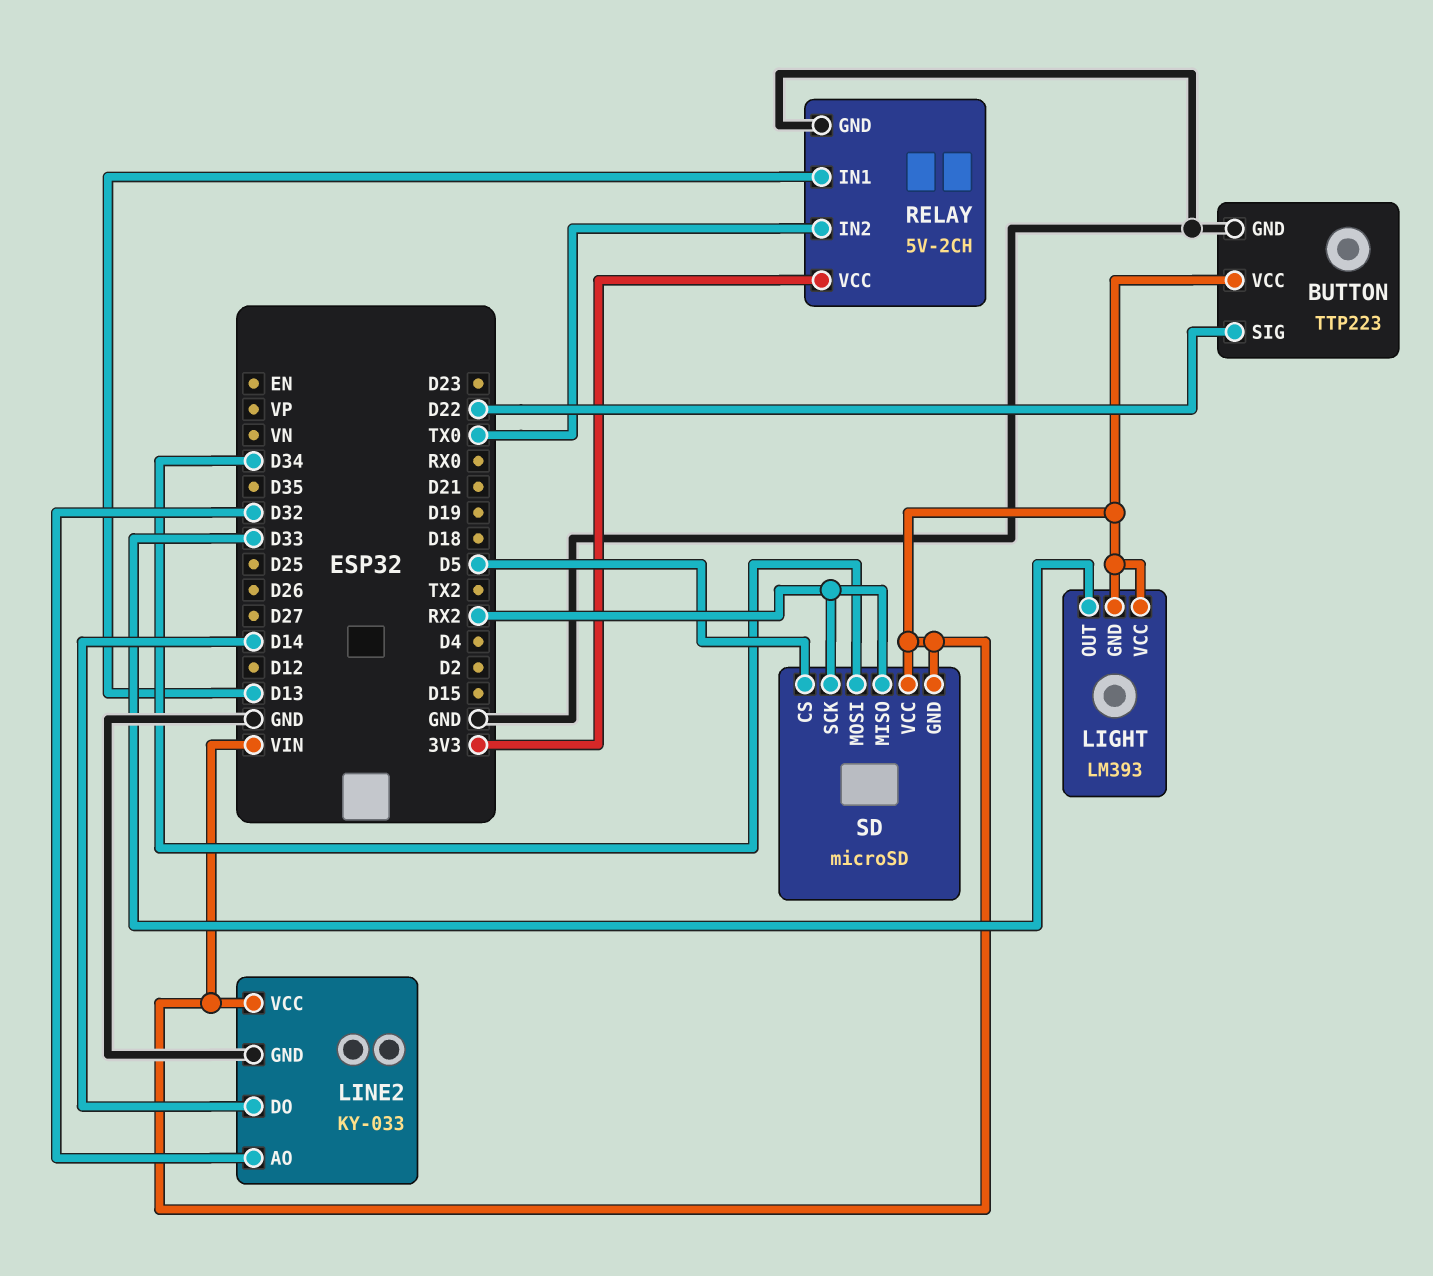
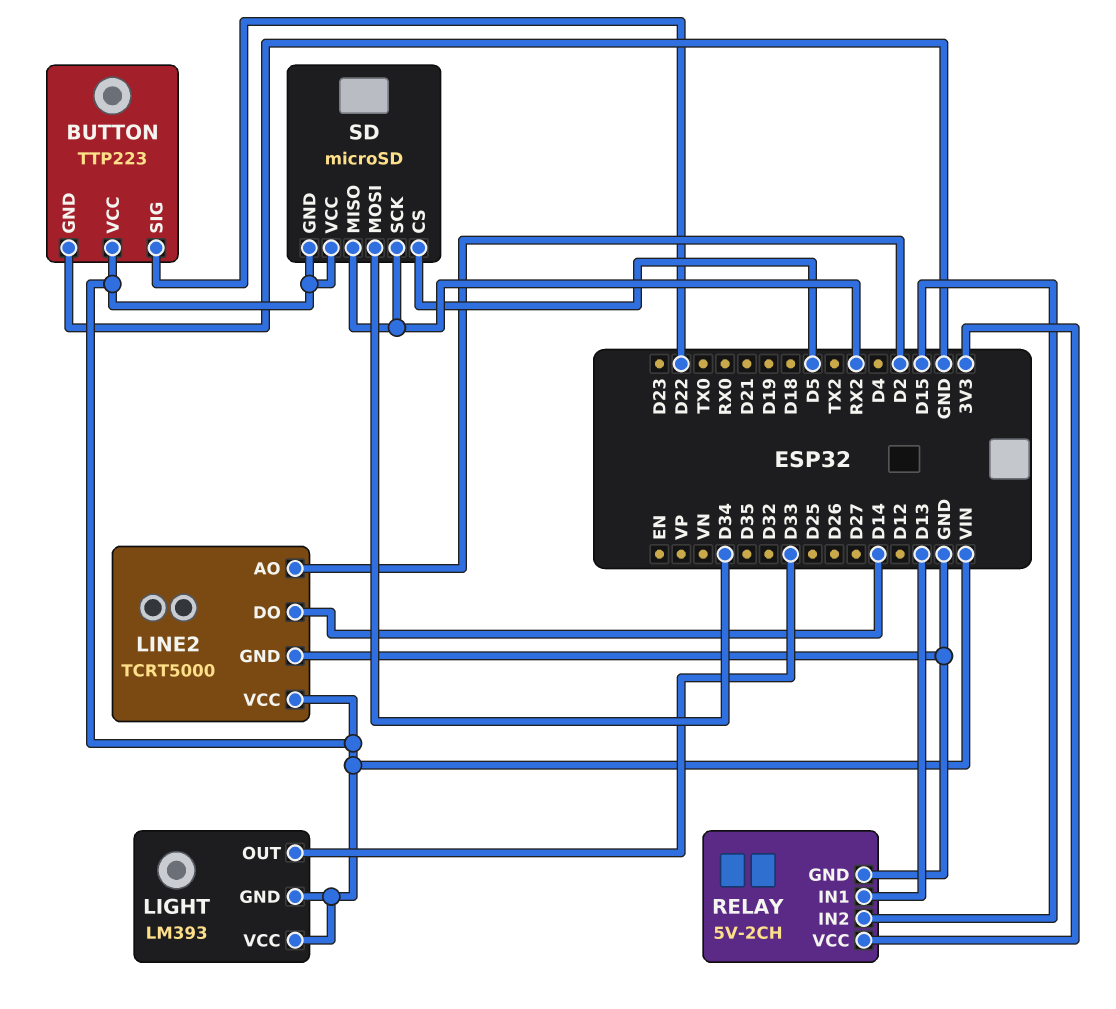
LINE2: KY-033 -> TCRT5000
LINE2 pin AO: D32 -> D2
RELAY pin IN2: TX0 -> D15

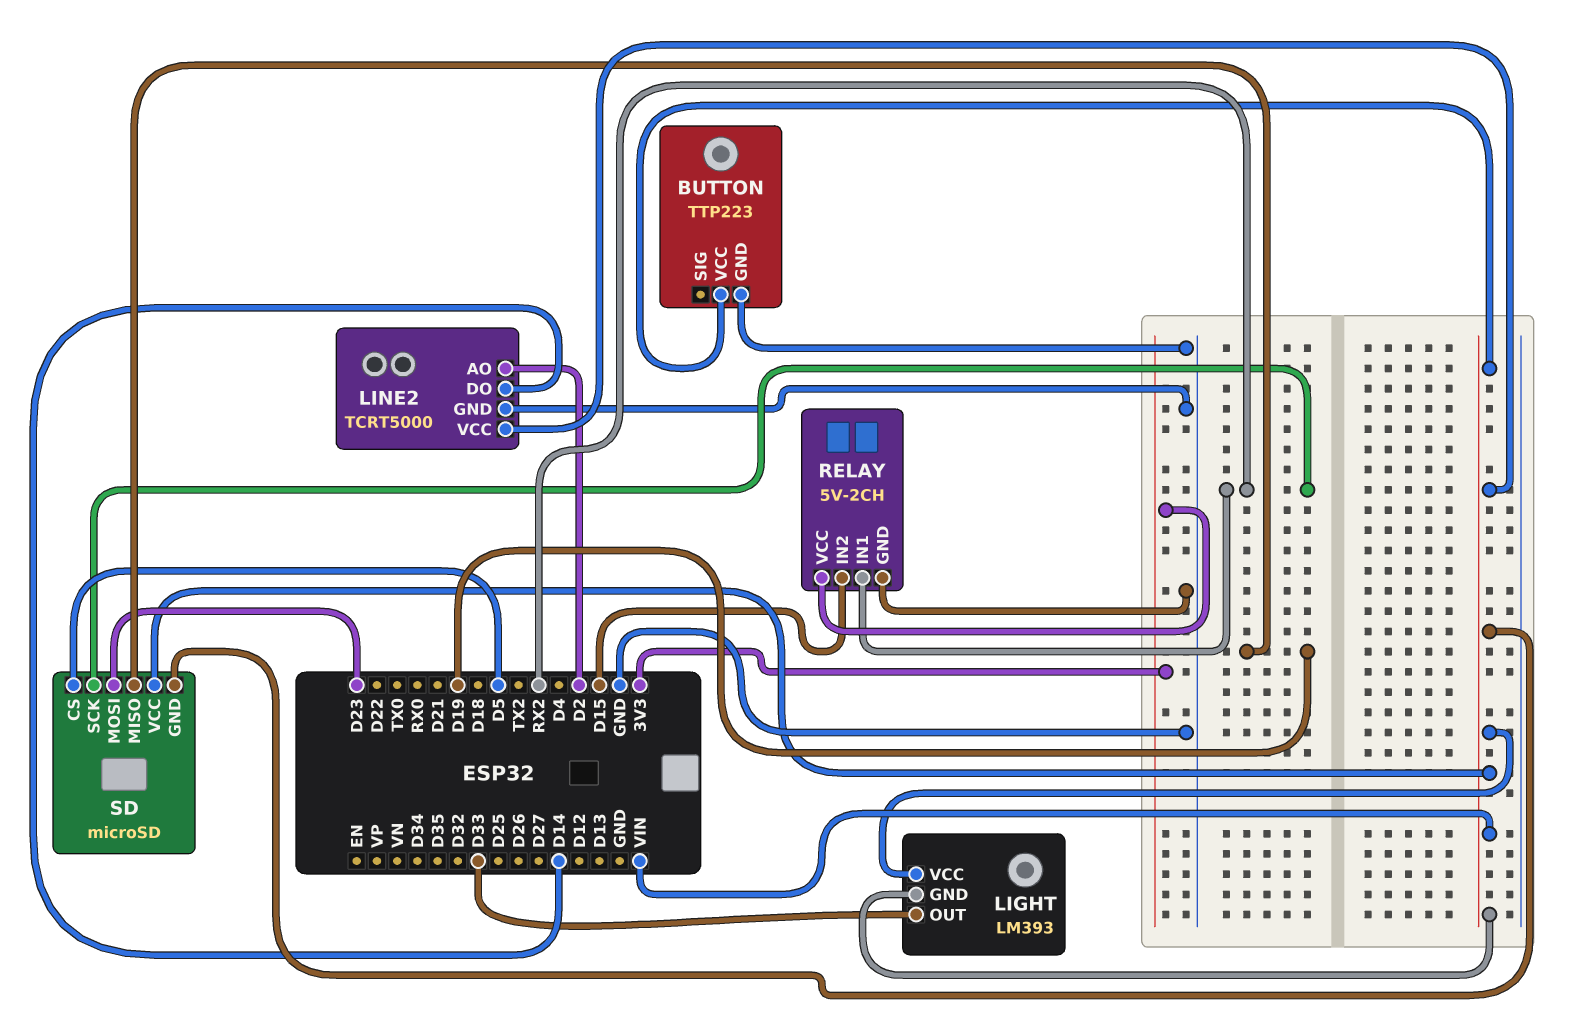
BUTTON pin SIG: D22 -> none
RELAY pin IN1: D13 -> RX2
SD pin MISO: RX2 -> D19
SD pin MOSI: D34 -> D23

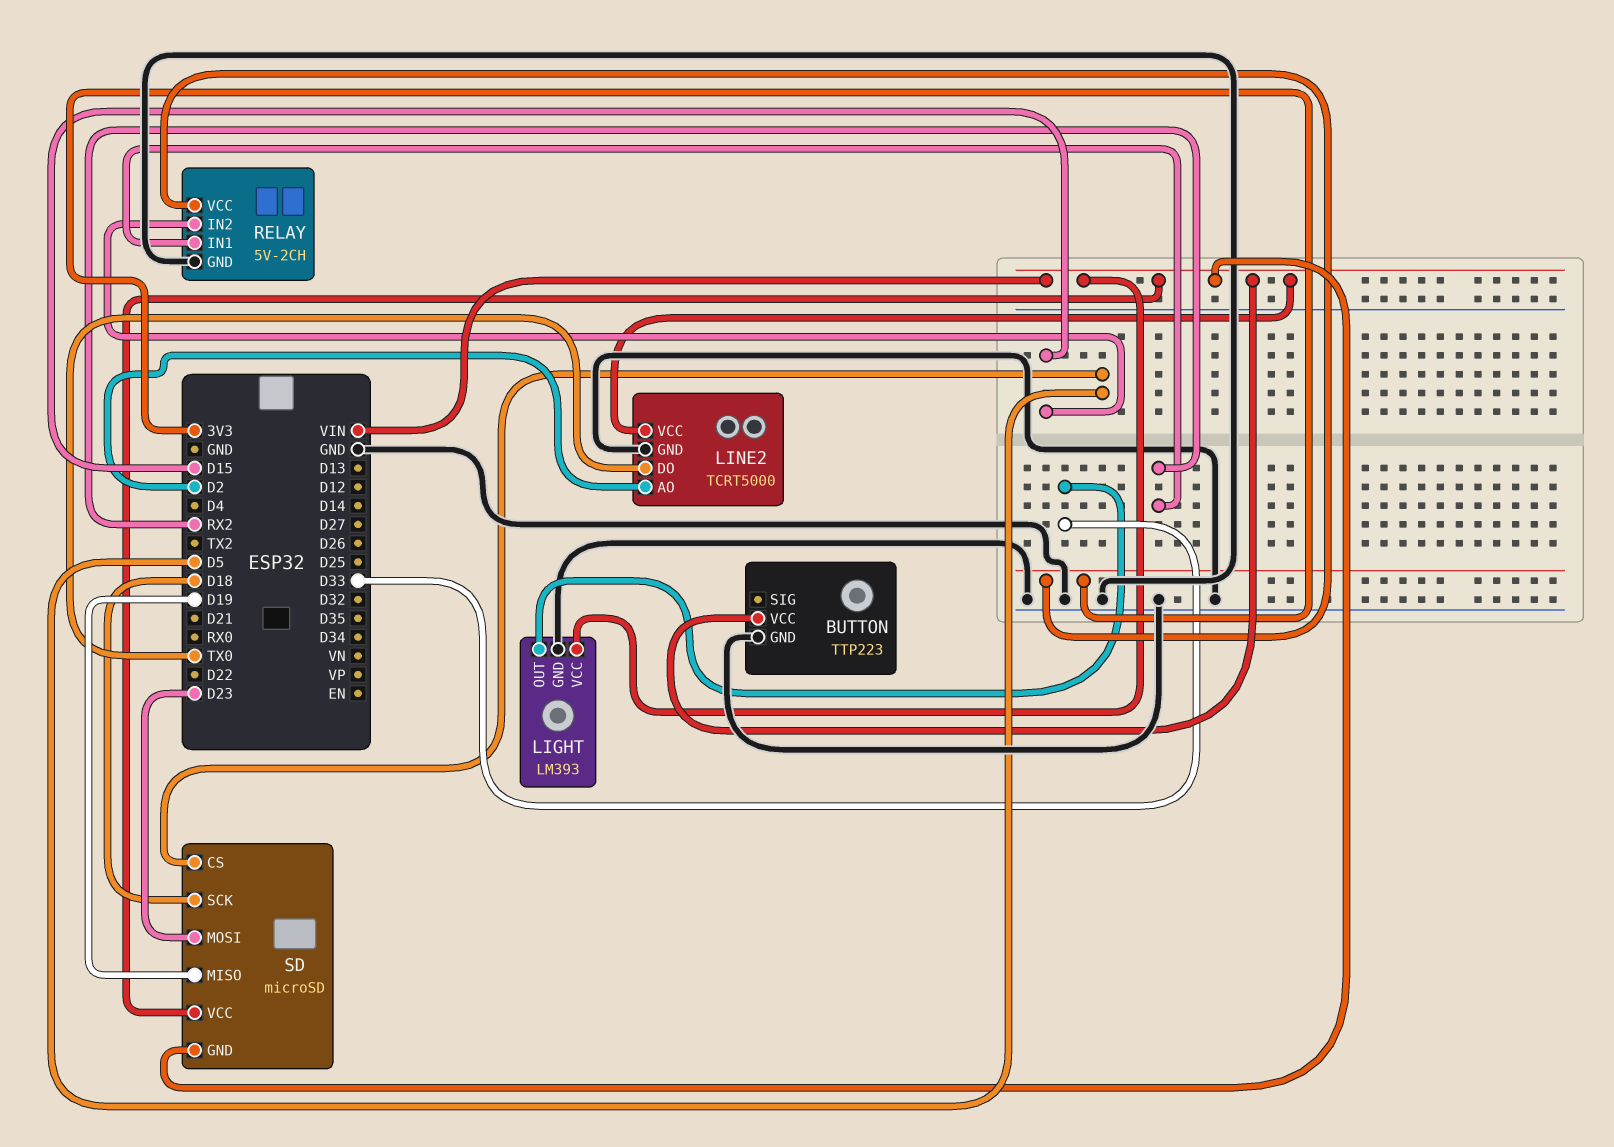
LIGHT pin GND: VIN -> GND
LINE2 pin DO: D14 -> TX0
SD pin SCK: RX2 -> D18

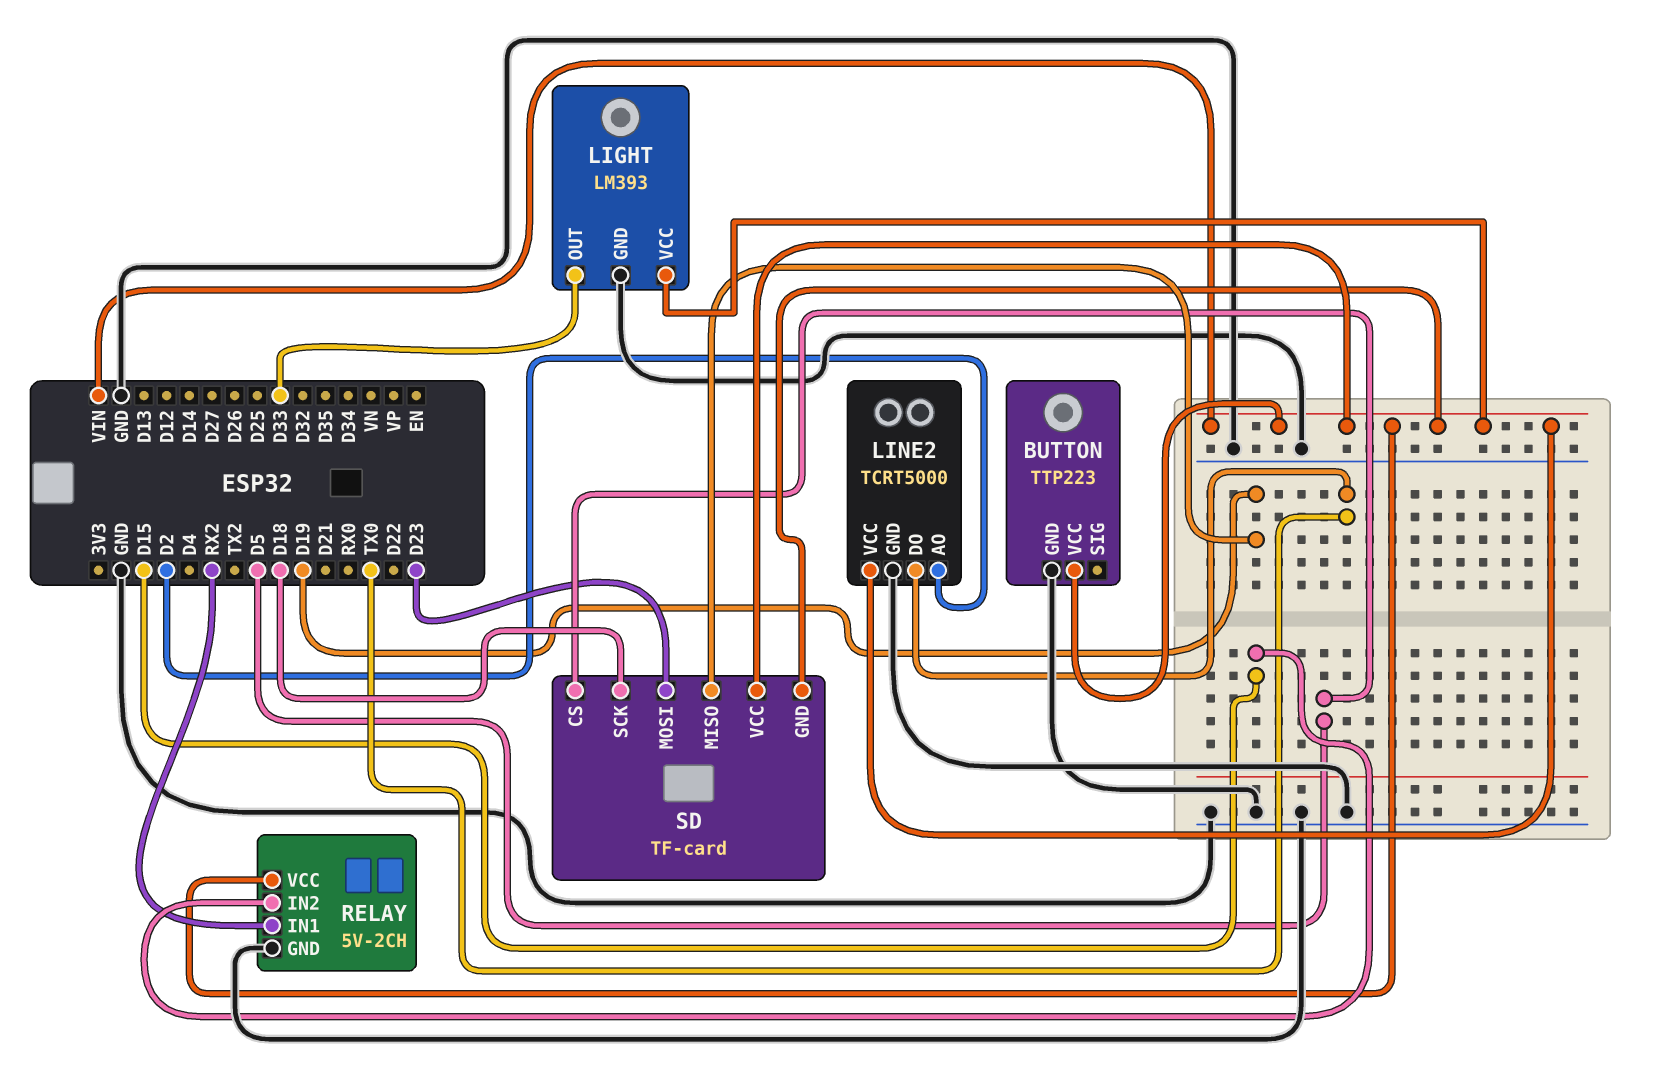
RELAY pin VCC: 3V3 -> VIN
SD: microSD -> TF-card

